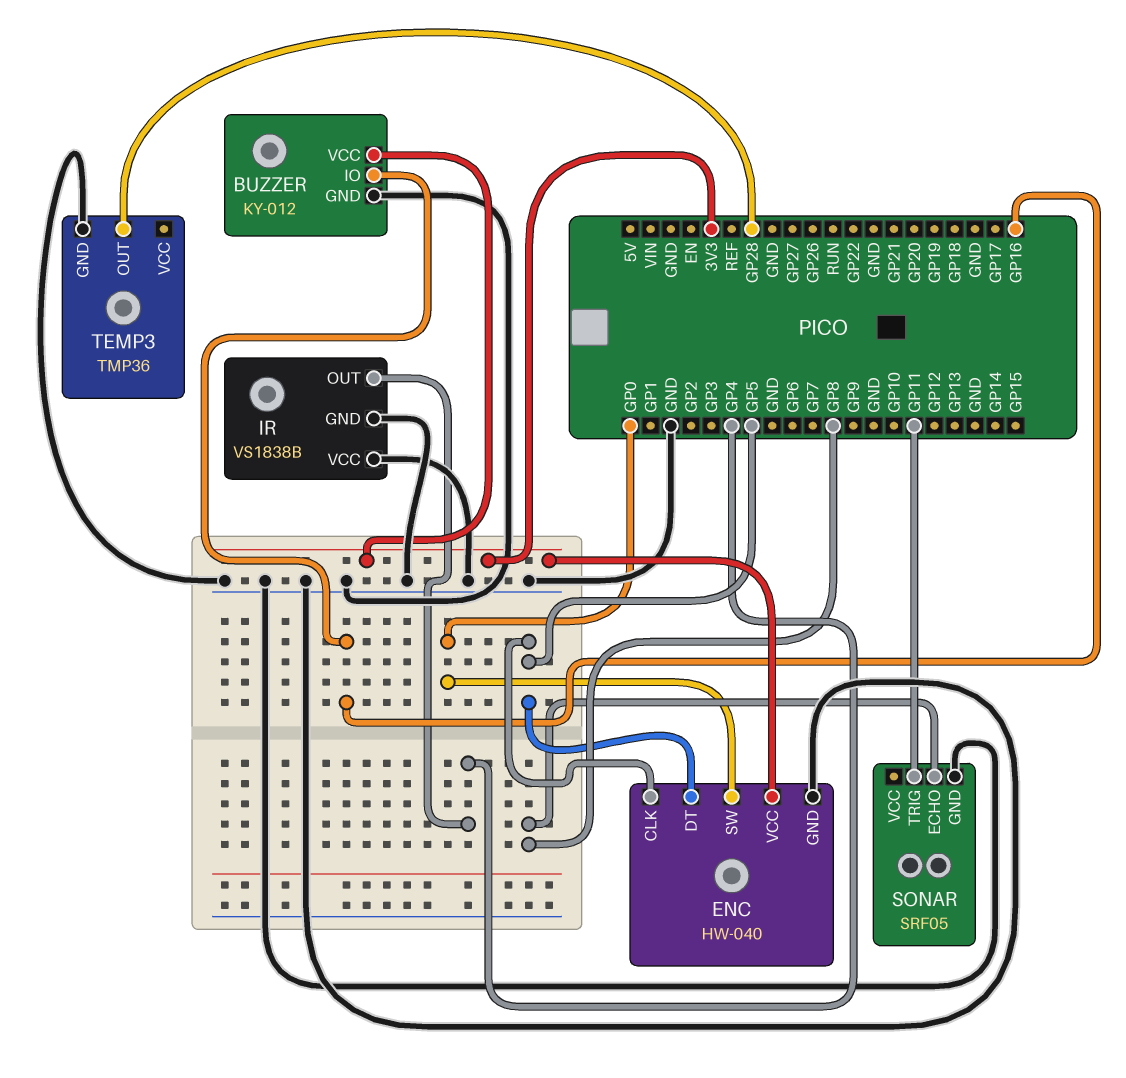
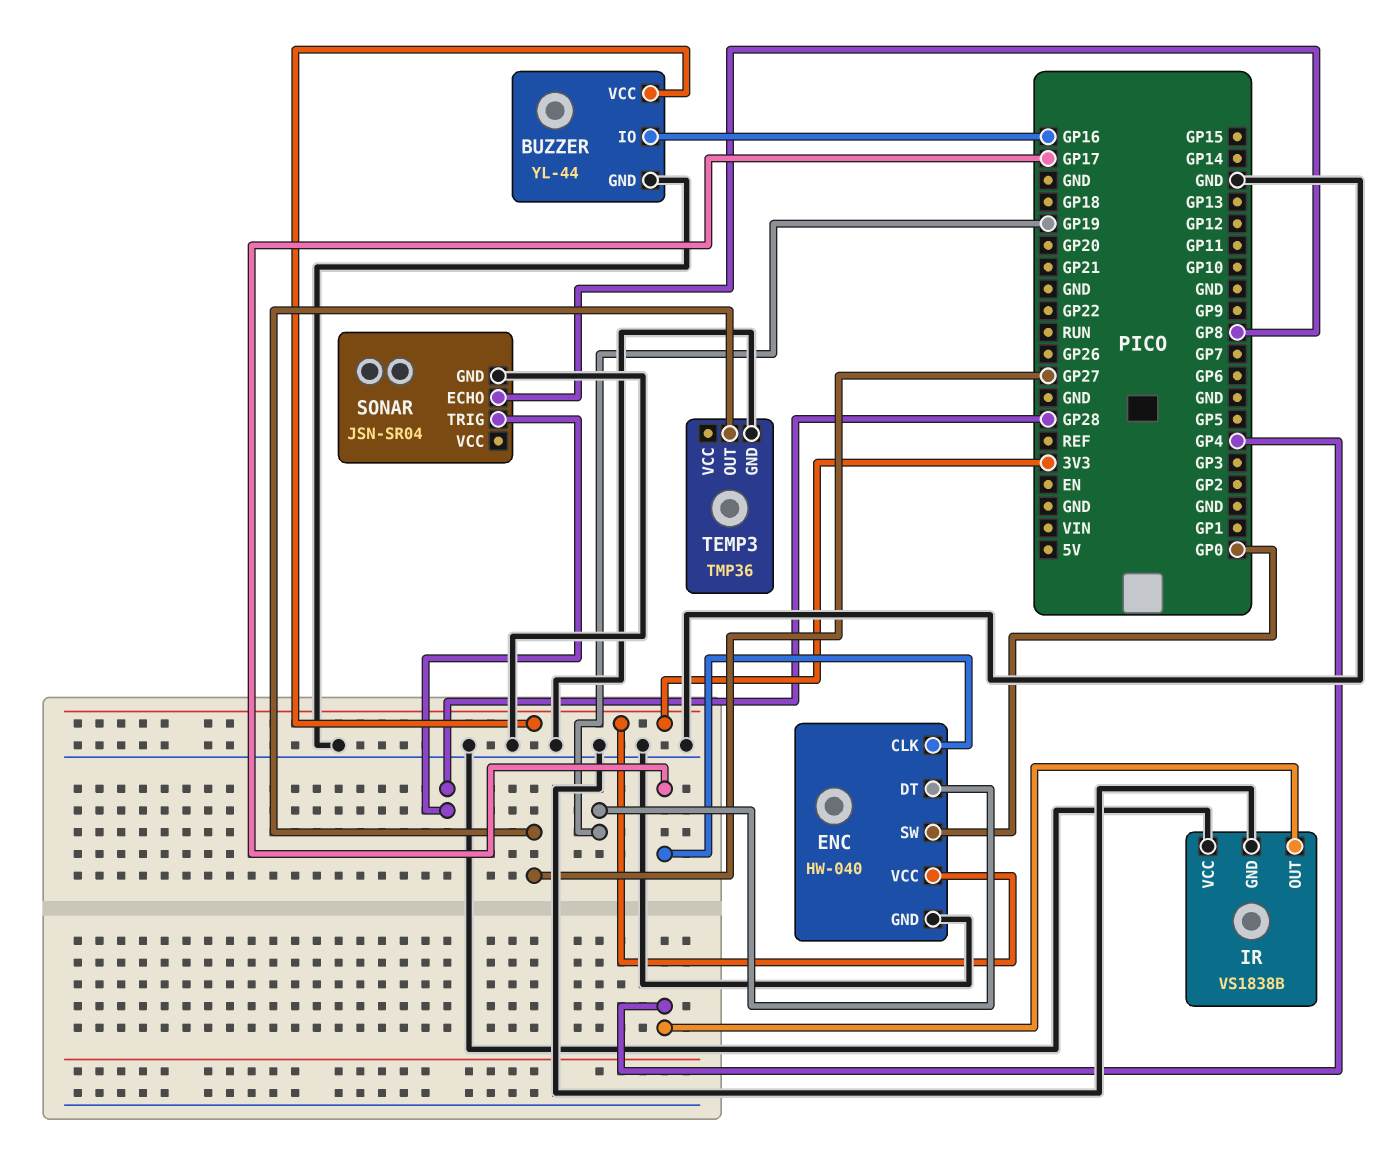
BUZZER: KY-012 -> YL-44
ENC pin CLK: GP5 -> GP17
ENC pin DT: GP5 -> GP19
SONAR: SRF05 -> JSN-SR04
SONAR pin TRIG: GP11 -> GP28
TEMP3 pin OUT: GP28 -> GP27

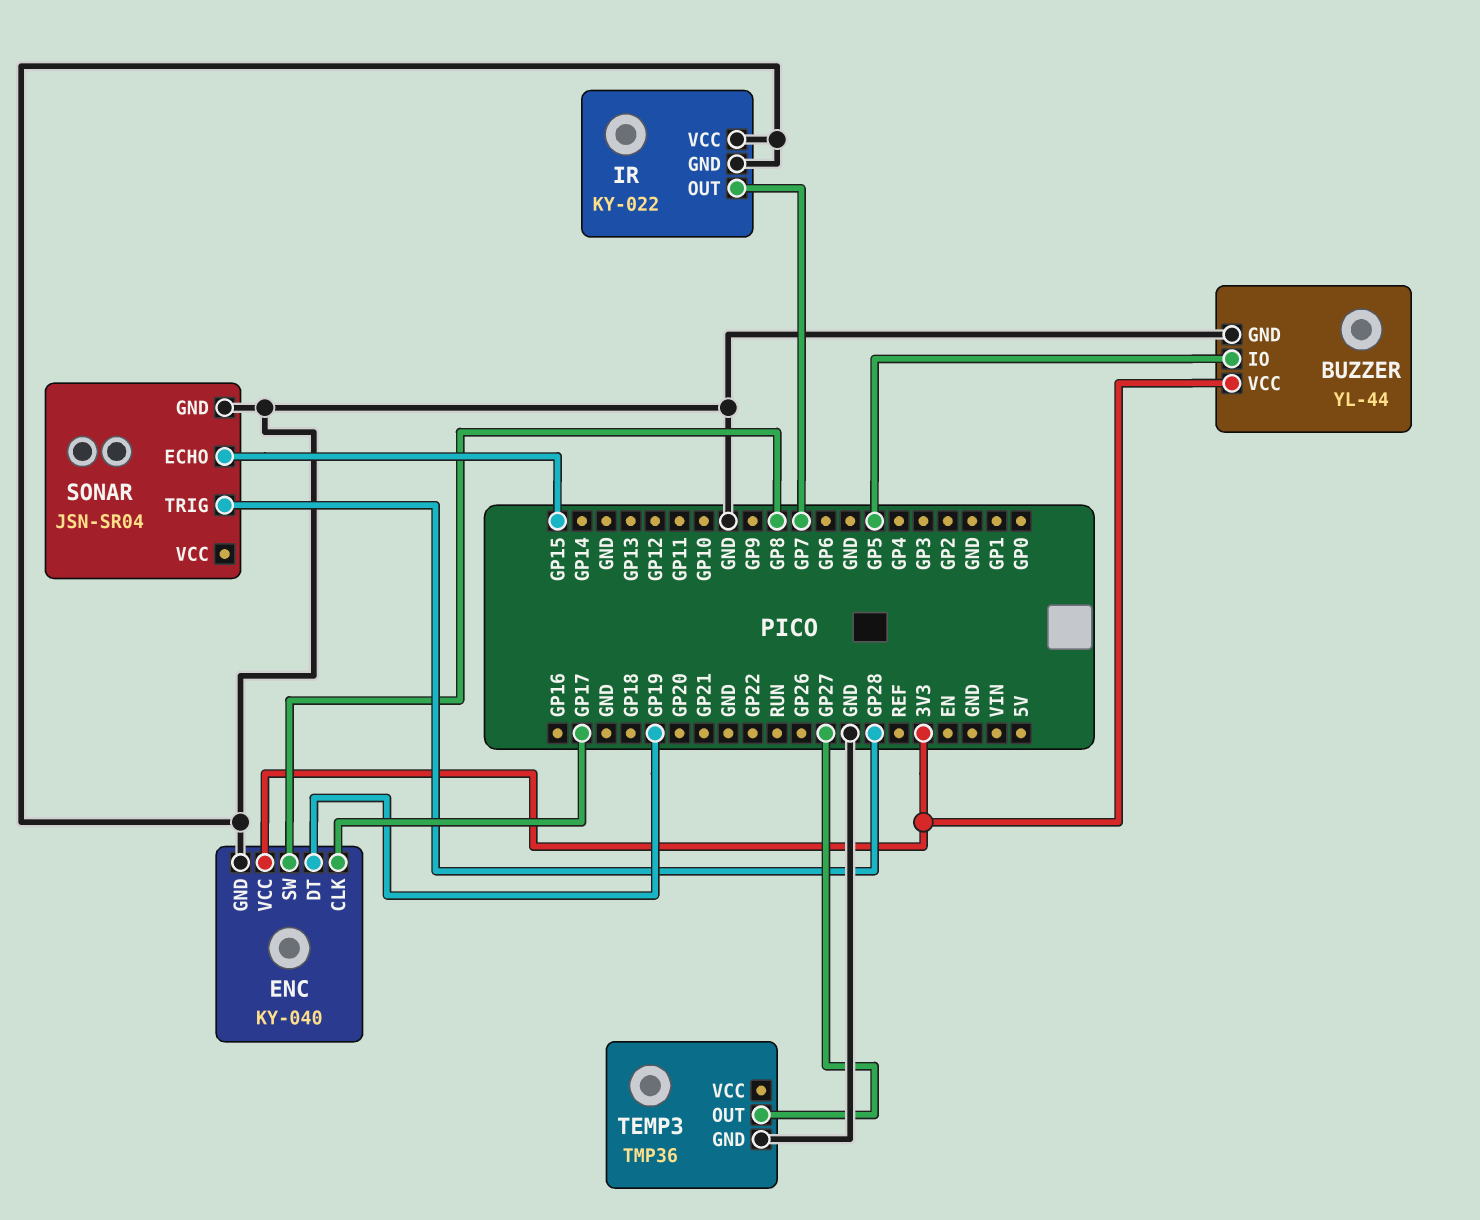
BUZZER pin IO: GP16 -> GP5
ENC: HW-040 -> KY-040
ENC pin SW: GP0 -> GP8
IR: VS1838B -> KY-022
IR pin OUT: GP4 -> GP7
SONAR pin ECHO: GP8 -> GP15

